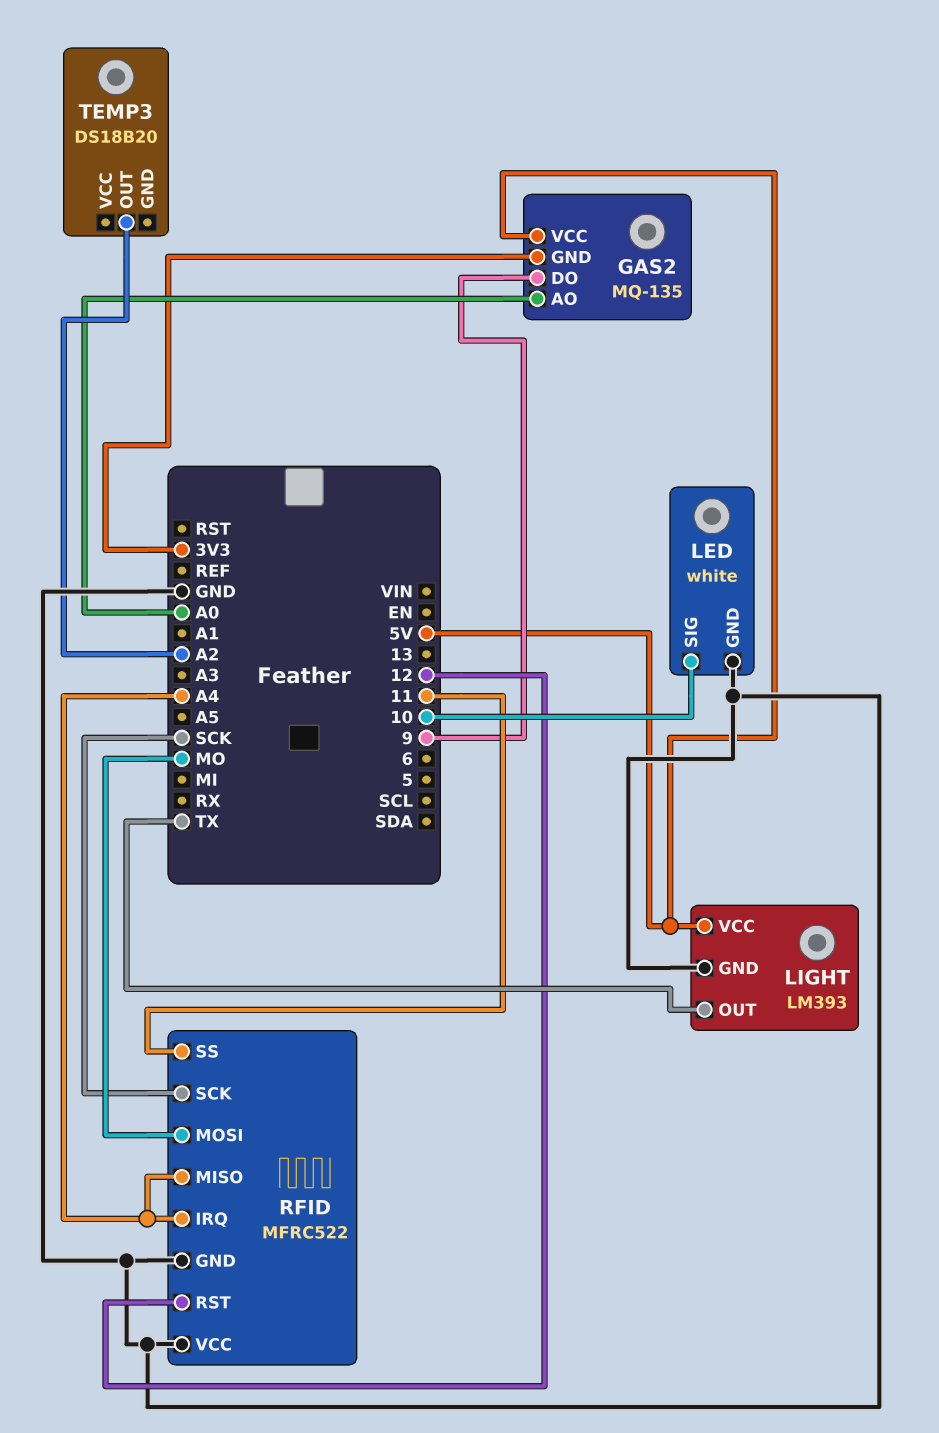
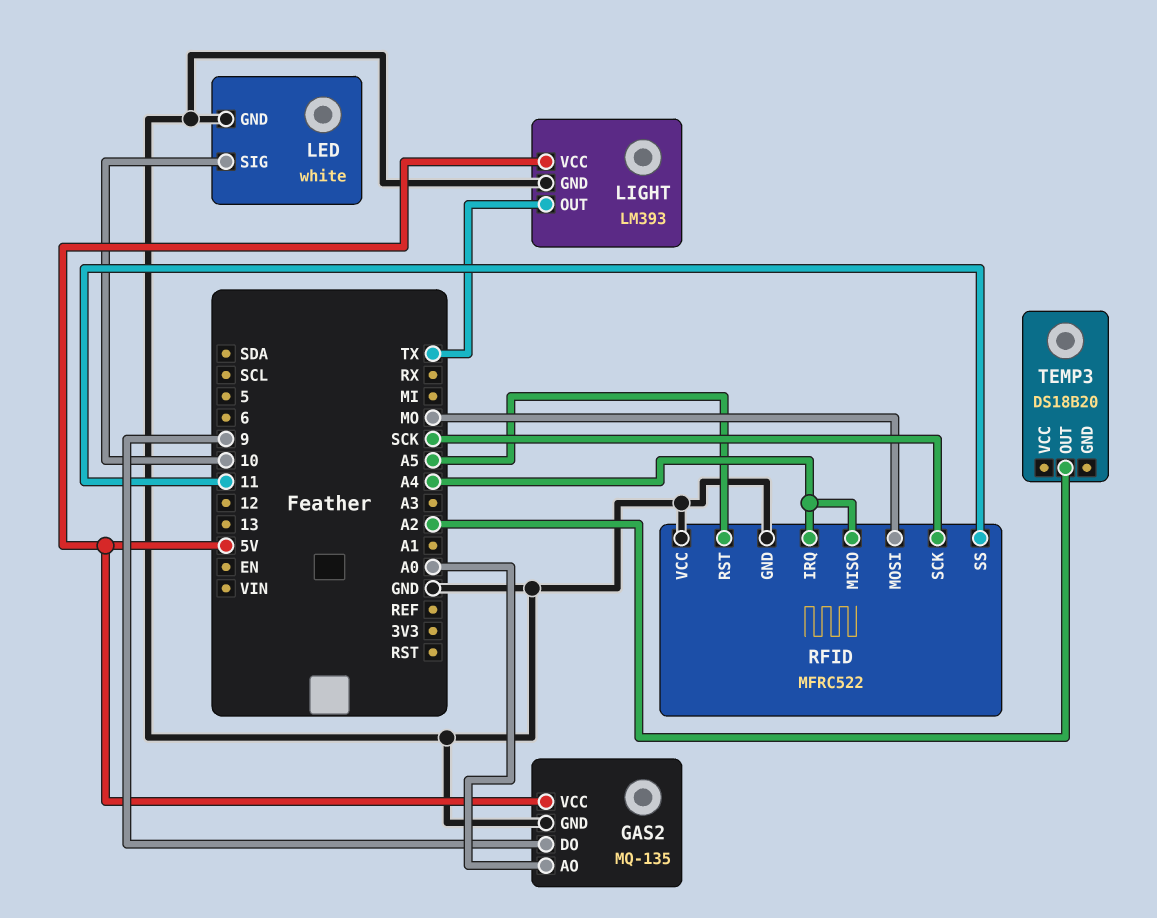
GAS2 pin GND: 3V3 -> GND
RFID pin RST: 12 -> A5

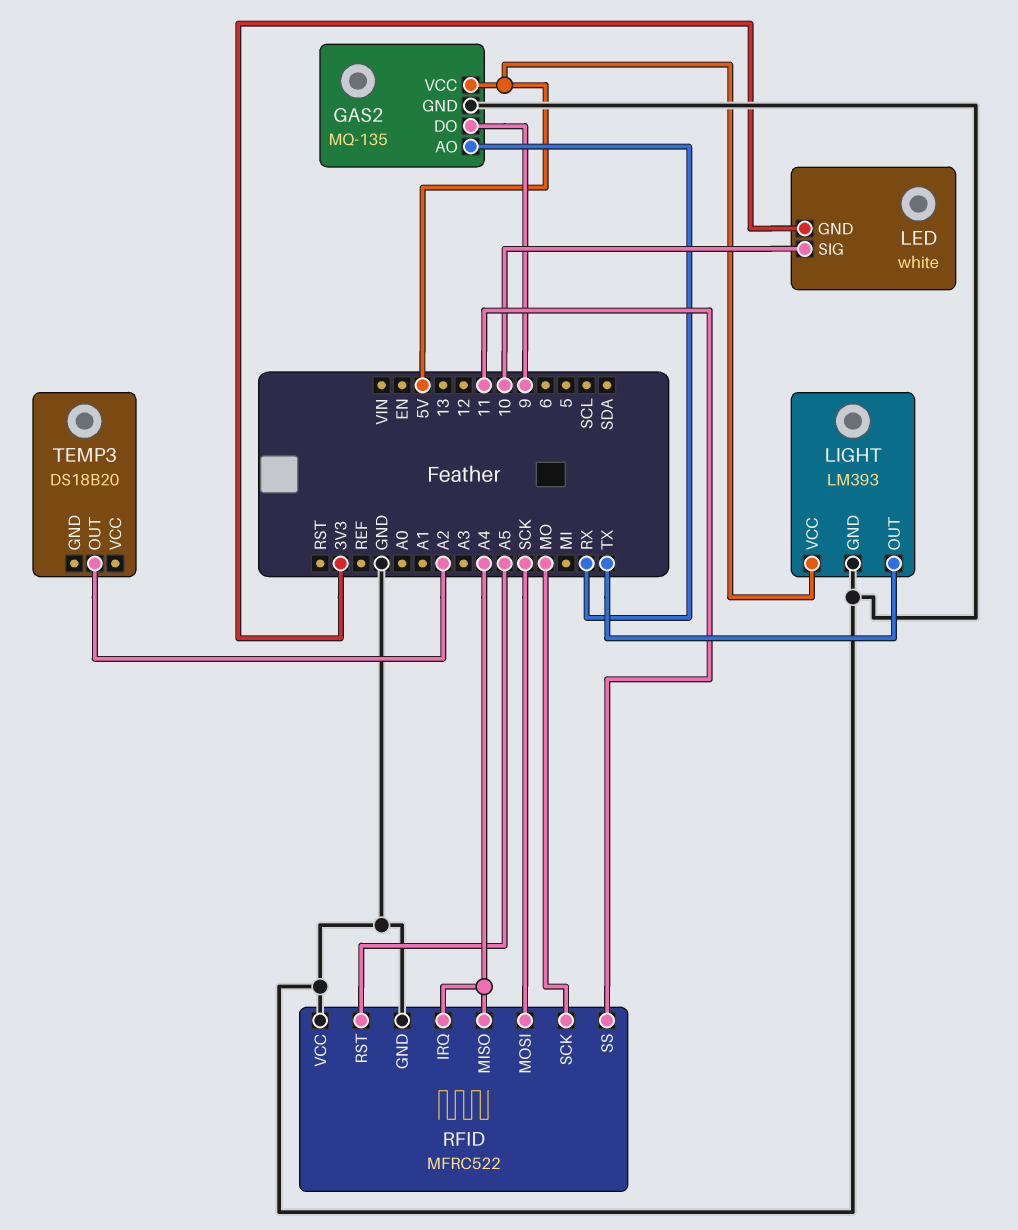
GAS2 pin AO: A0 -> RX
LED pin GND: GND -> 3V3
RFID pin MOSI: MO -> SCK
RFID pin SCK: SCK -> MO

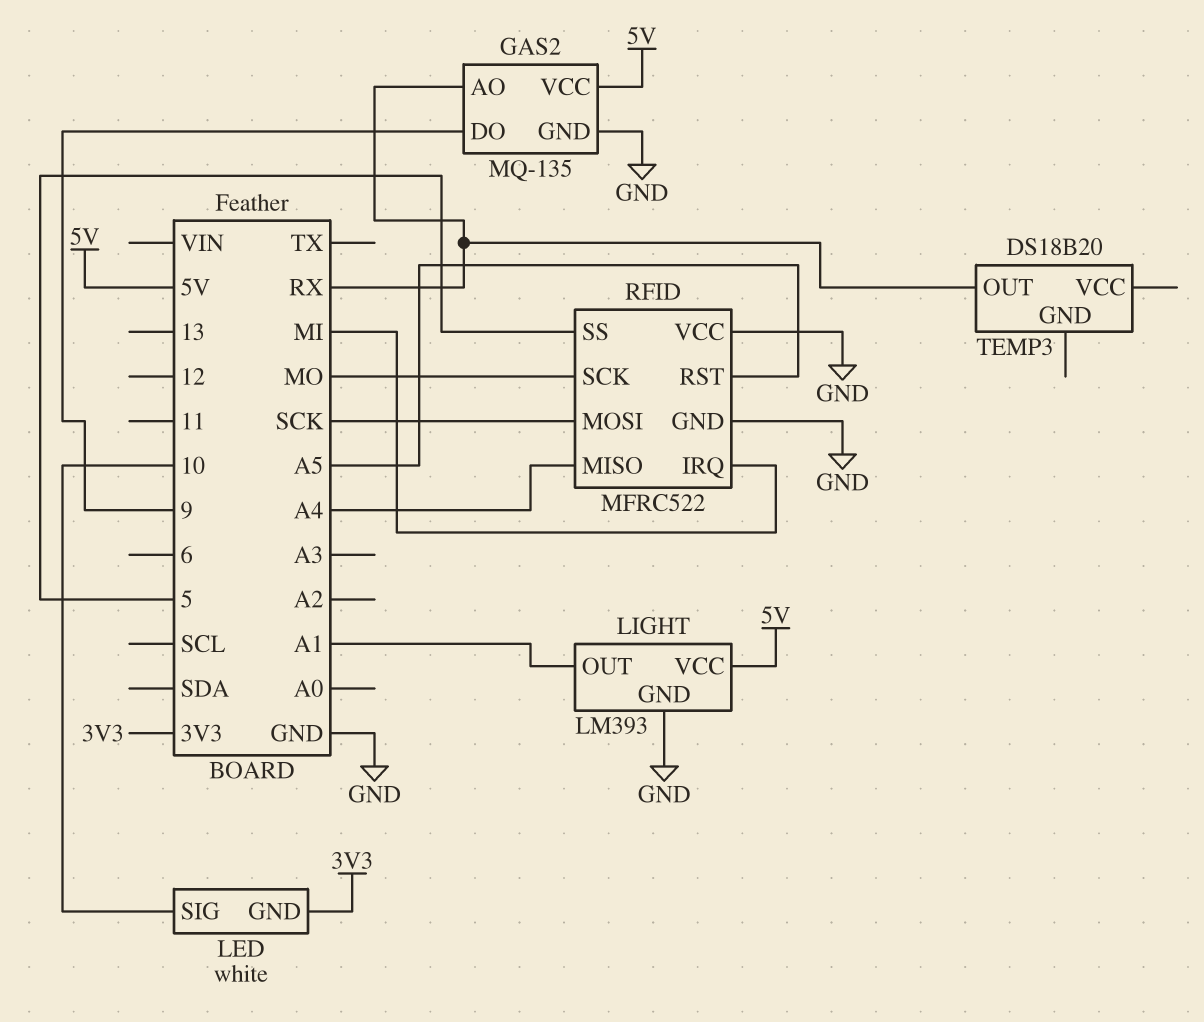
LIGHT pin OUT: TX -> A1
RFID pin IRQ: A4 -> MI
RFID pin SS: 11 -> 5
TEMP3 pin OUT: A2 -> RX

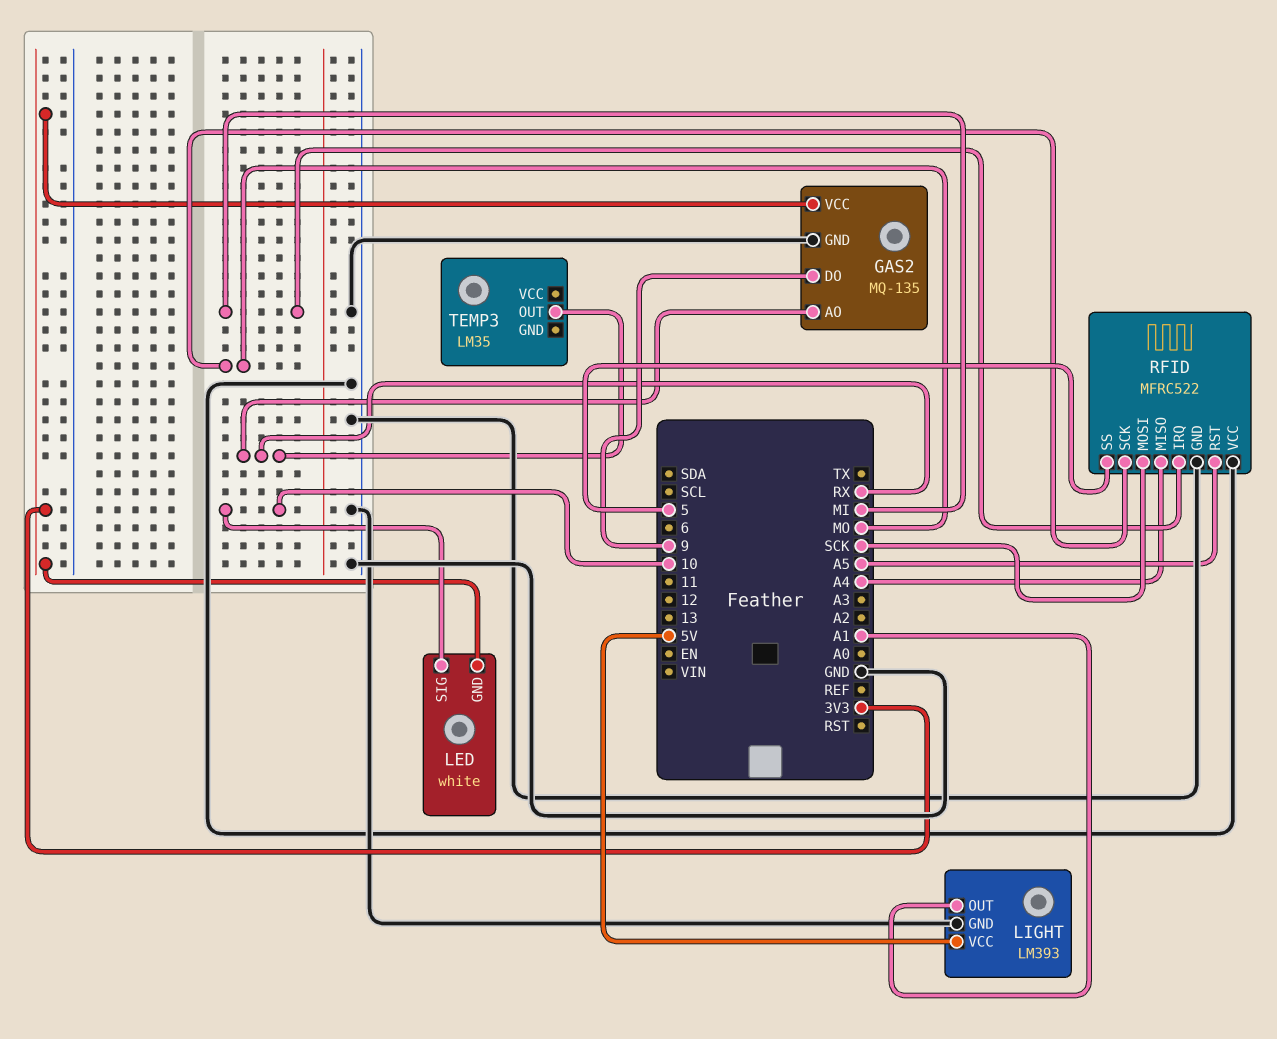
GAS2 pin VCC: 5V -> 3V3
TEMP3: DS18B20 -> LM35

